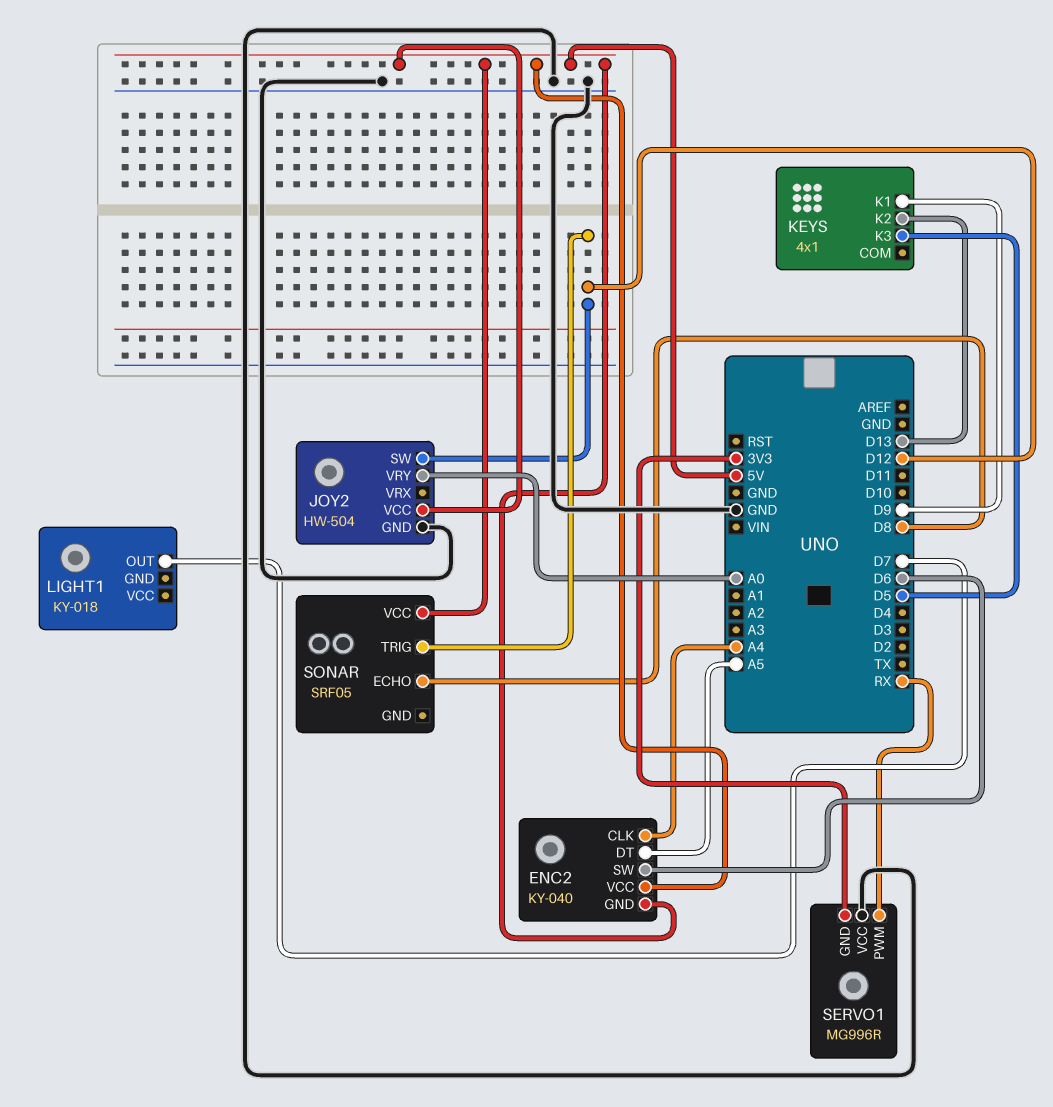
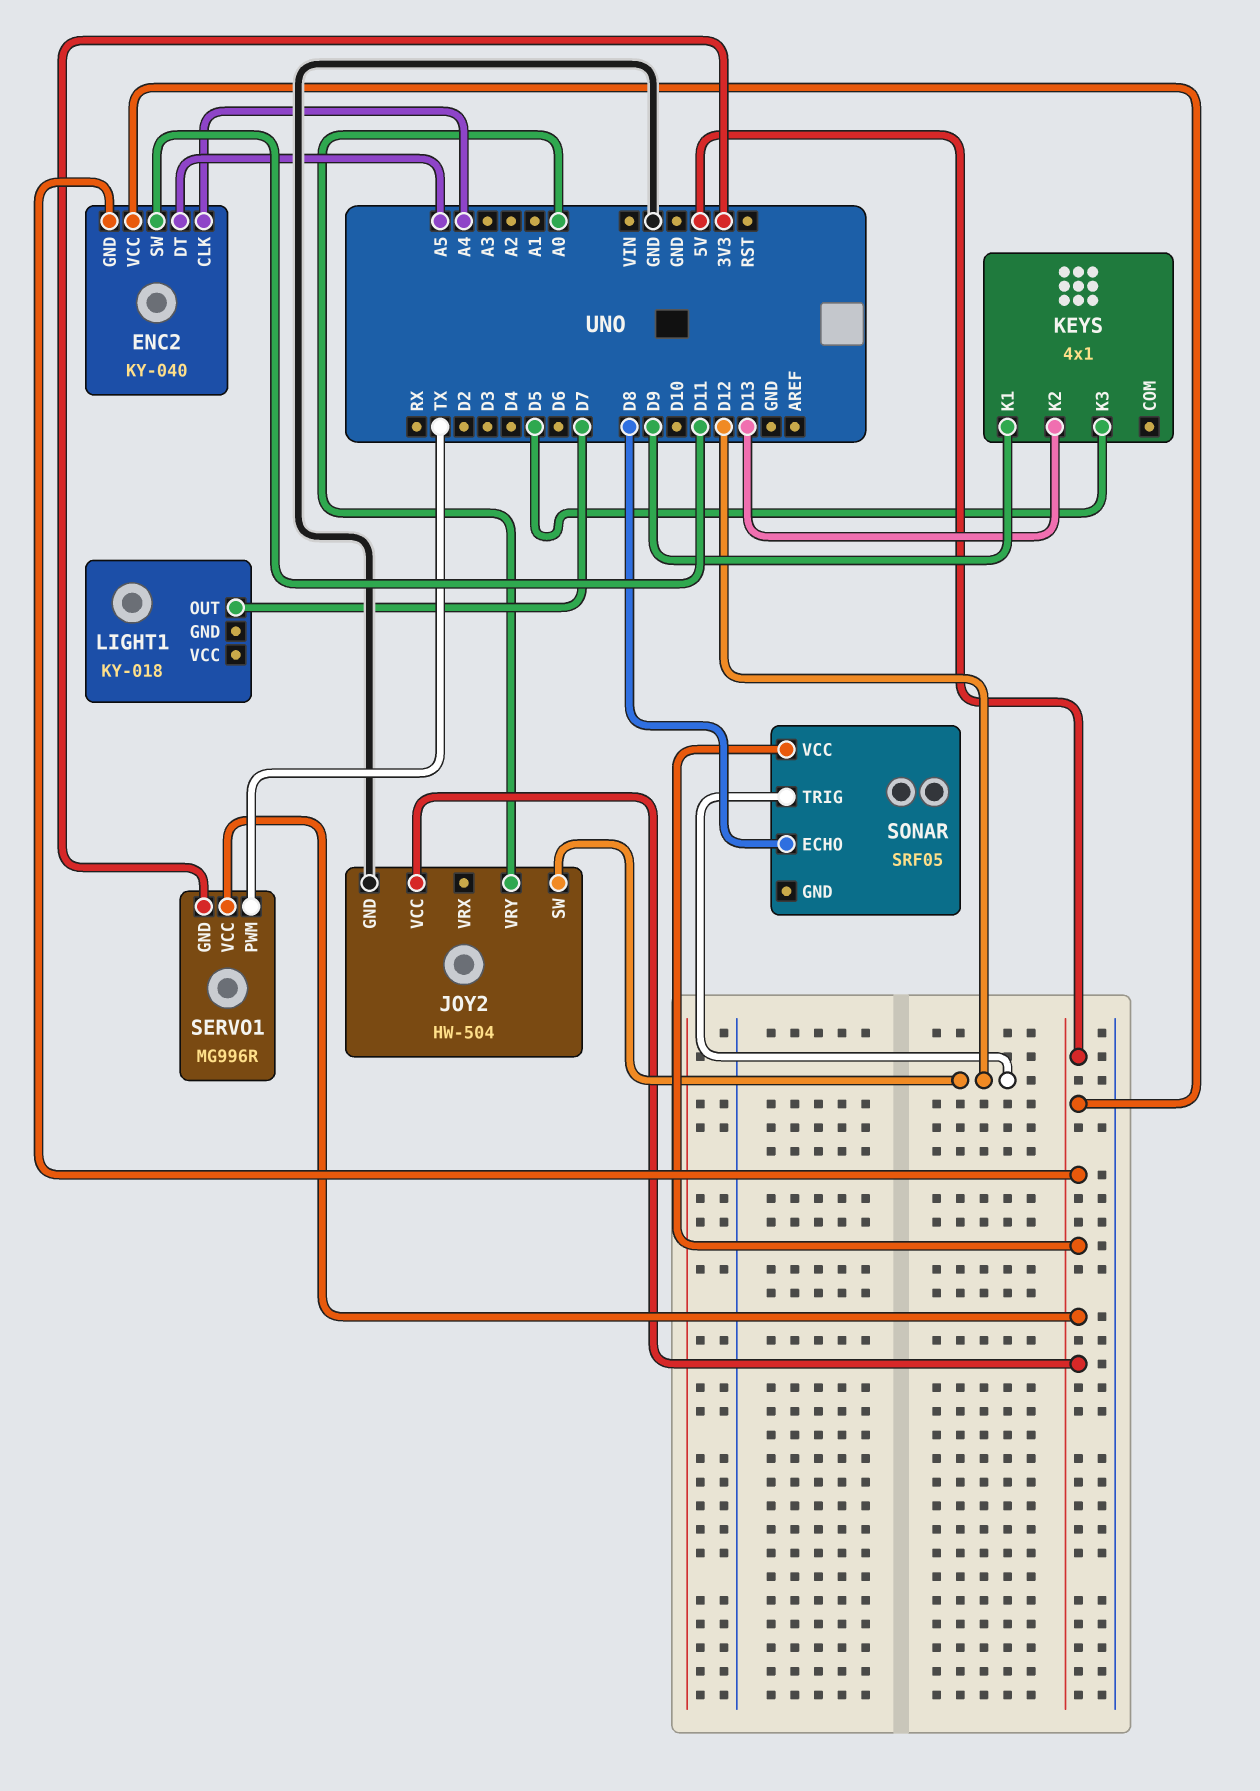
ENC2 pin SW: D6 -> D11
SERVO1 pin PWM: RX -> TX
SERVO1 pin VCC: GND -> 5V

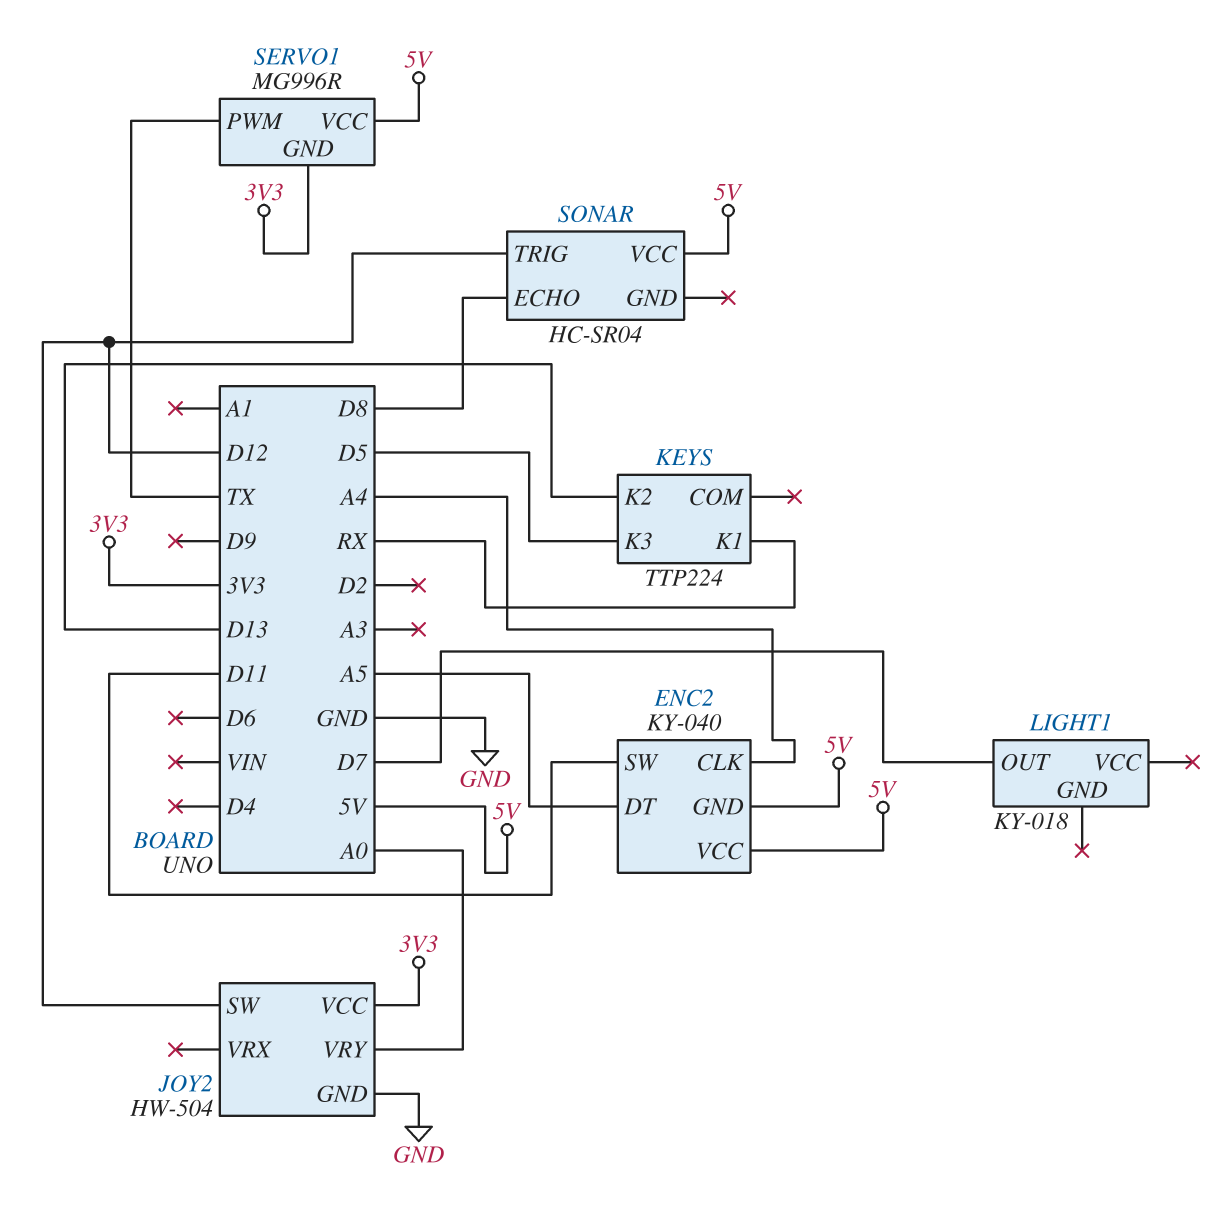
JOY2 pin VCC: 5V -> 3V3
KEYS: 4x1 -> TTP224
KEYS pin K1: D9 -> RX
SONAR: SRF05 -> HC-SR04

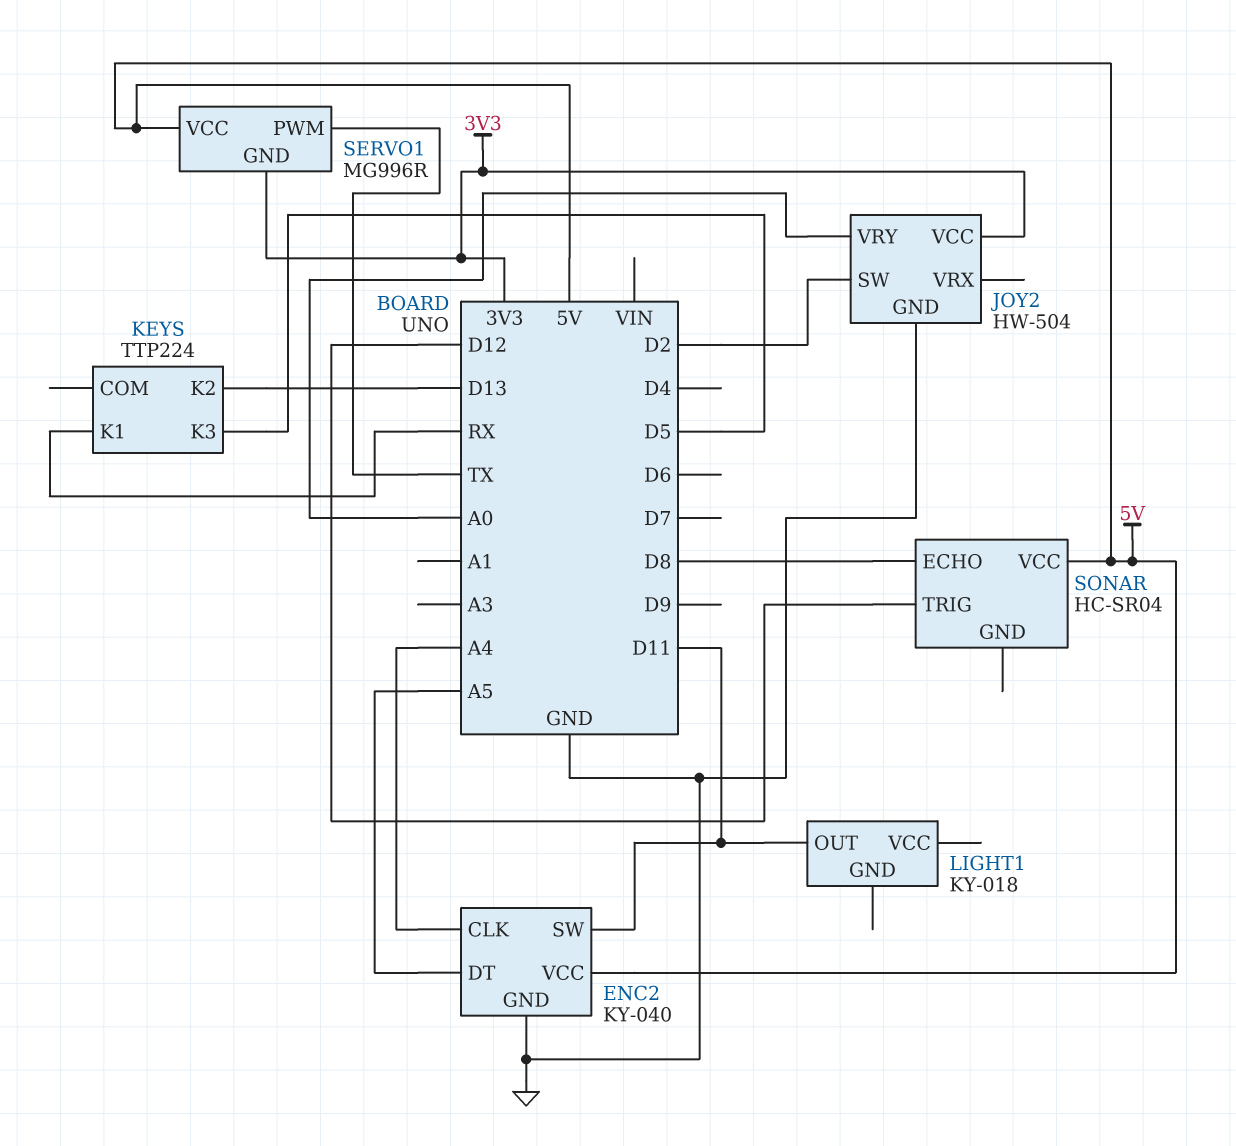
ENC2 pin GND: 5V -> GND
JOY2 pin SW: D12 -> D2
LIGHT1 pin OUT: D7 -> D11

